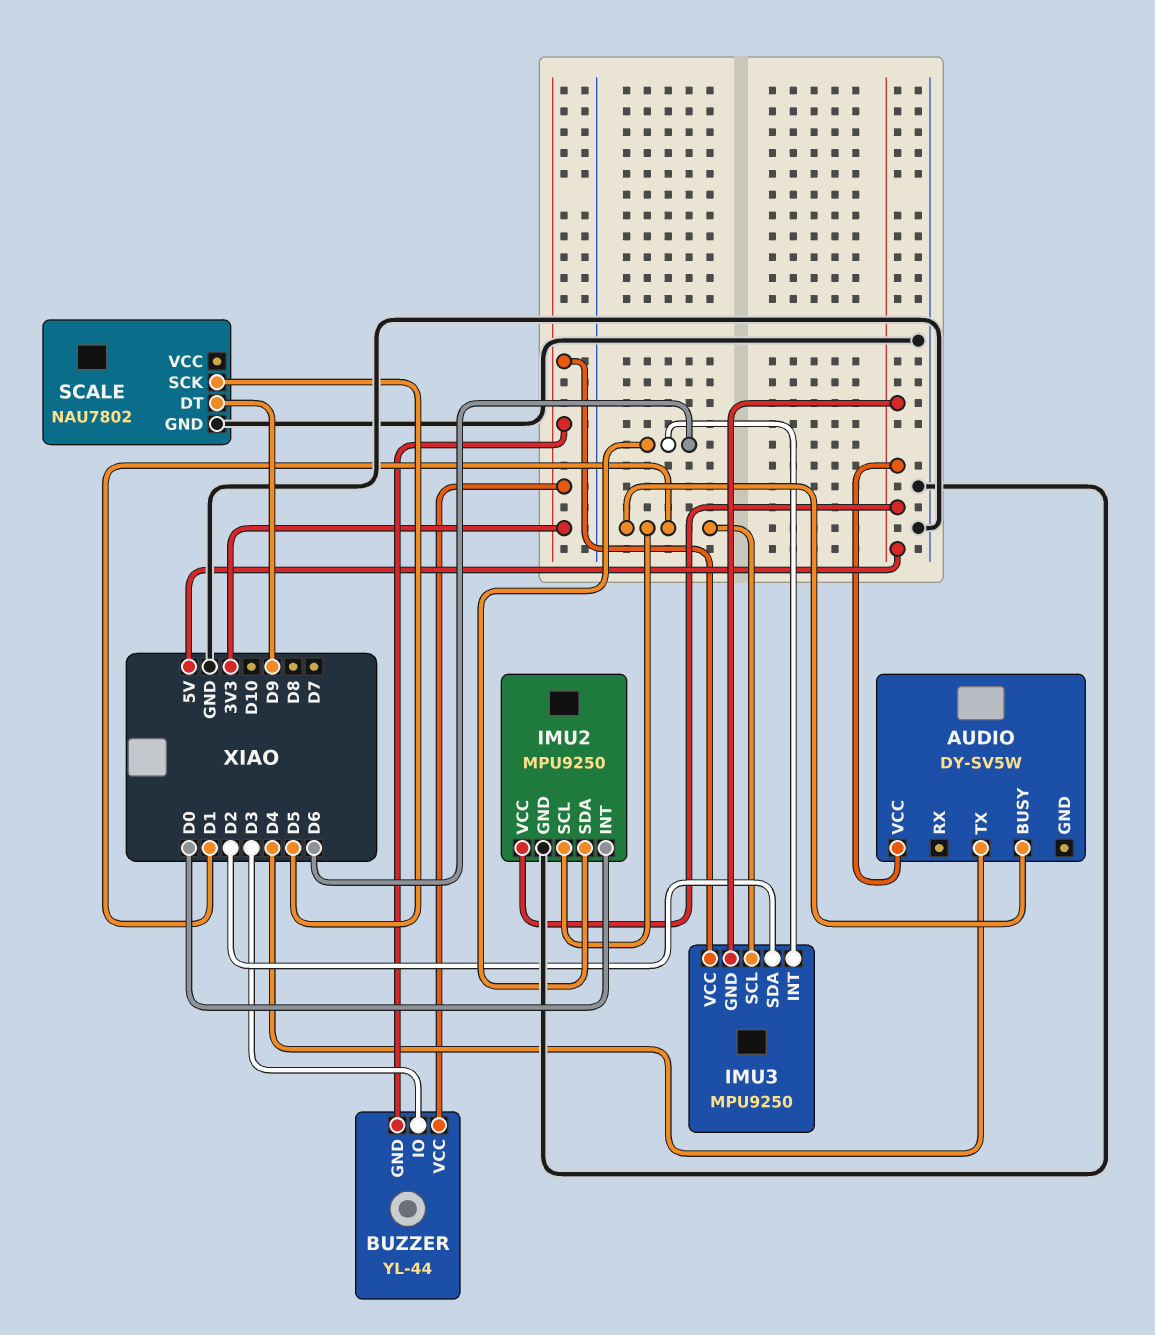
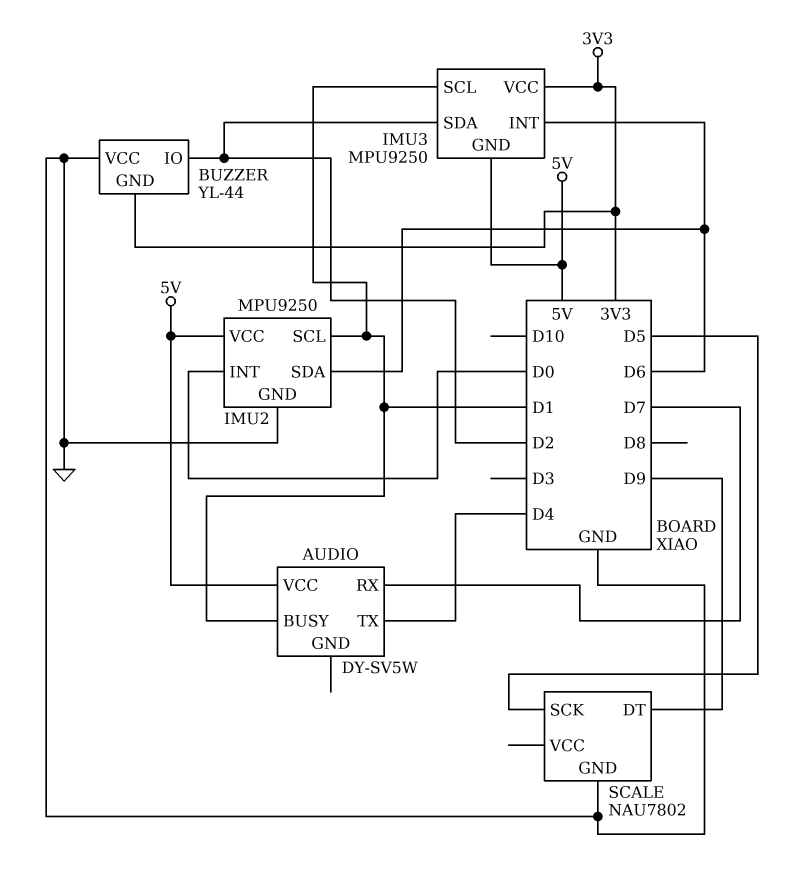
AUDIO pin RX: none -> D7
BUZZER pin IO: D3 -> D2
BUZZER pin VCC: 3V3 -> GND

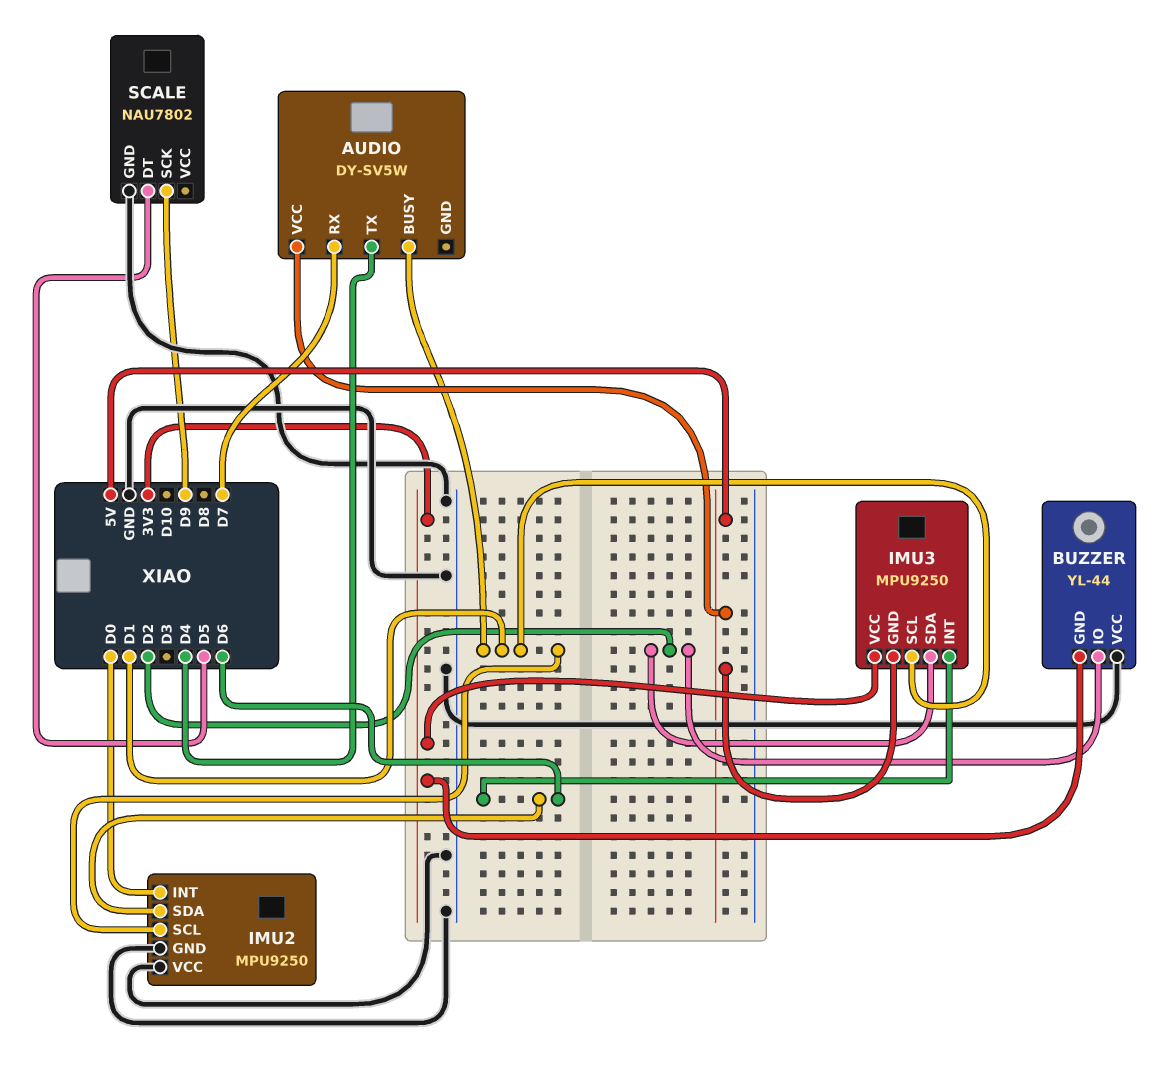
IMU2 pin VCC: 5V -> GND
SCALE pin DT: D9 -> D5
SCALE pin SCK: D5 -> D9

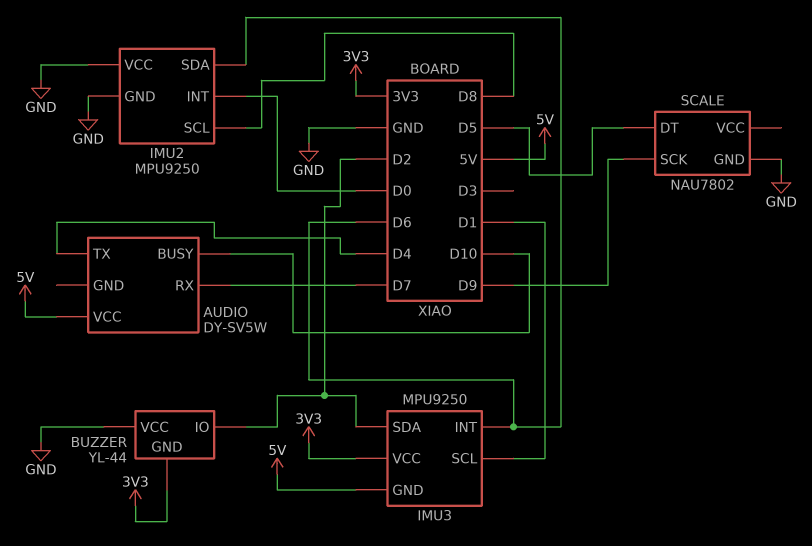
AUDIO pin BUSY: D1 -> D10
IMU2 pin SCL: D1 -> D8

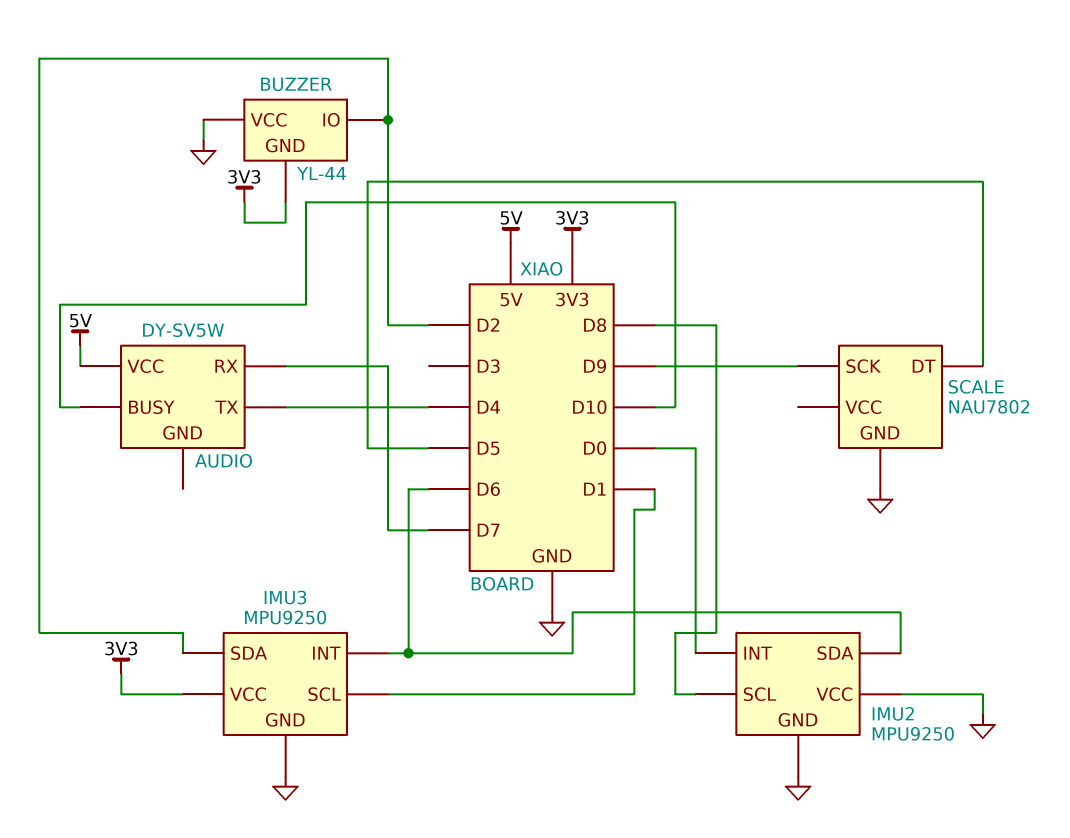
IMU3 pin GND: 5V -> GND

